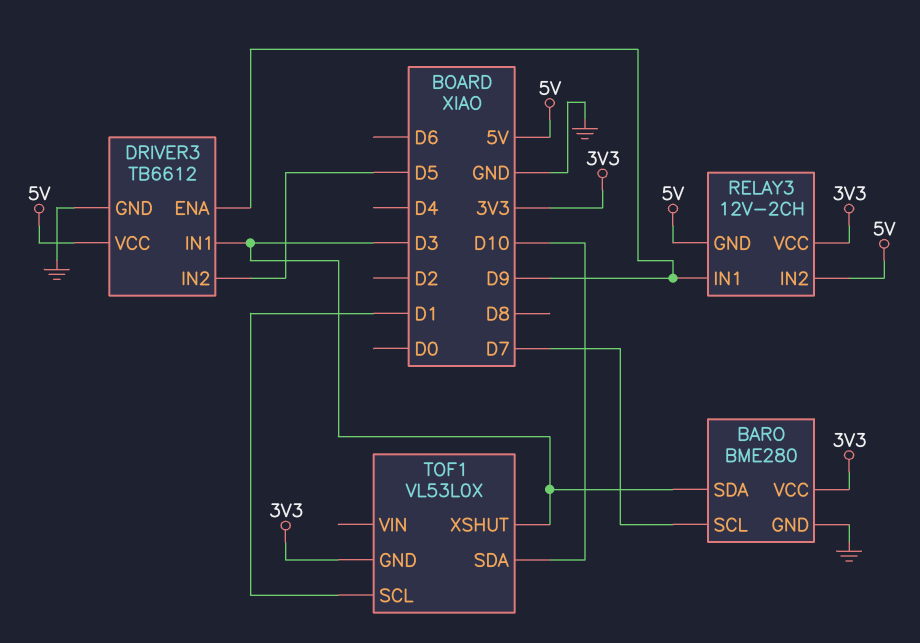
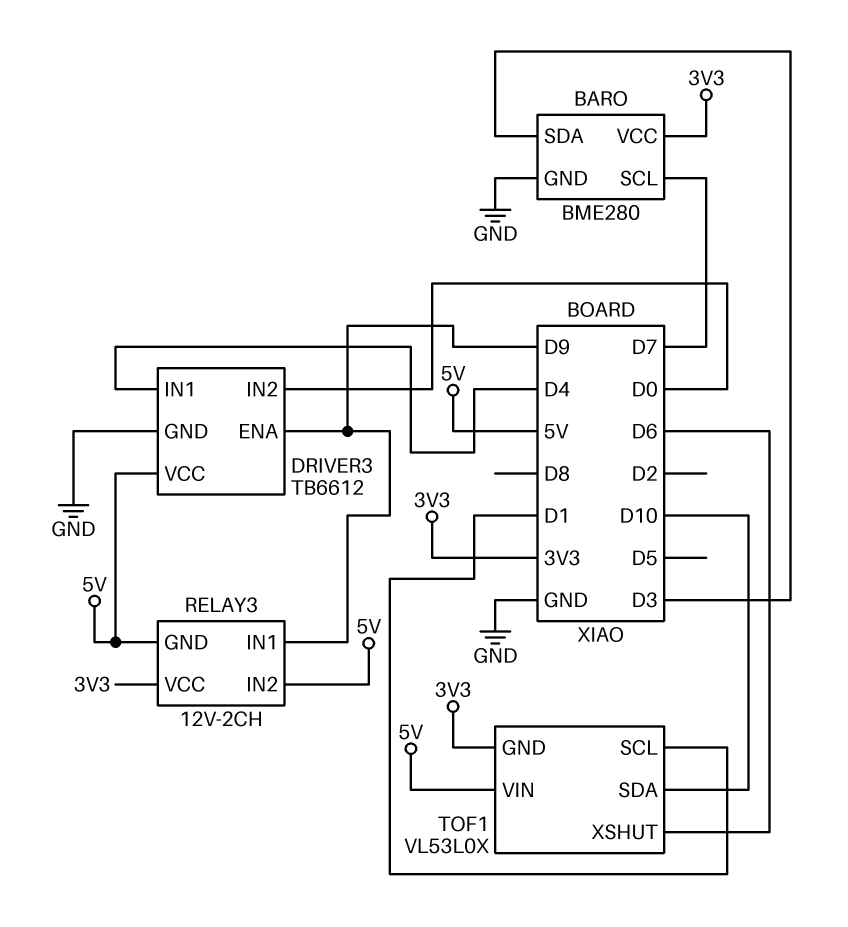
DRIVER3 pin IN1: D3 -> D4
DRIVER3 pin IN2: D5 -> D0
TOF1 pin VIN: none -> 5V
TOF1 pin XSHUT: D3 -> D6

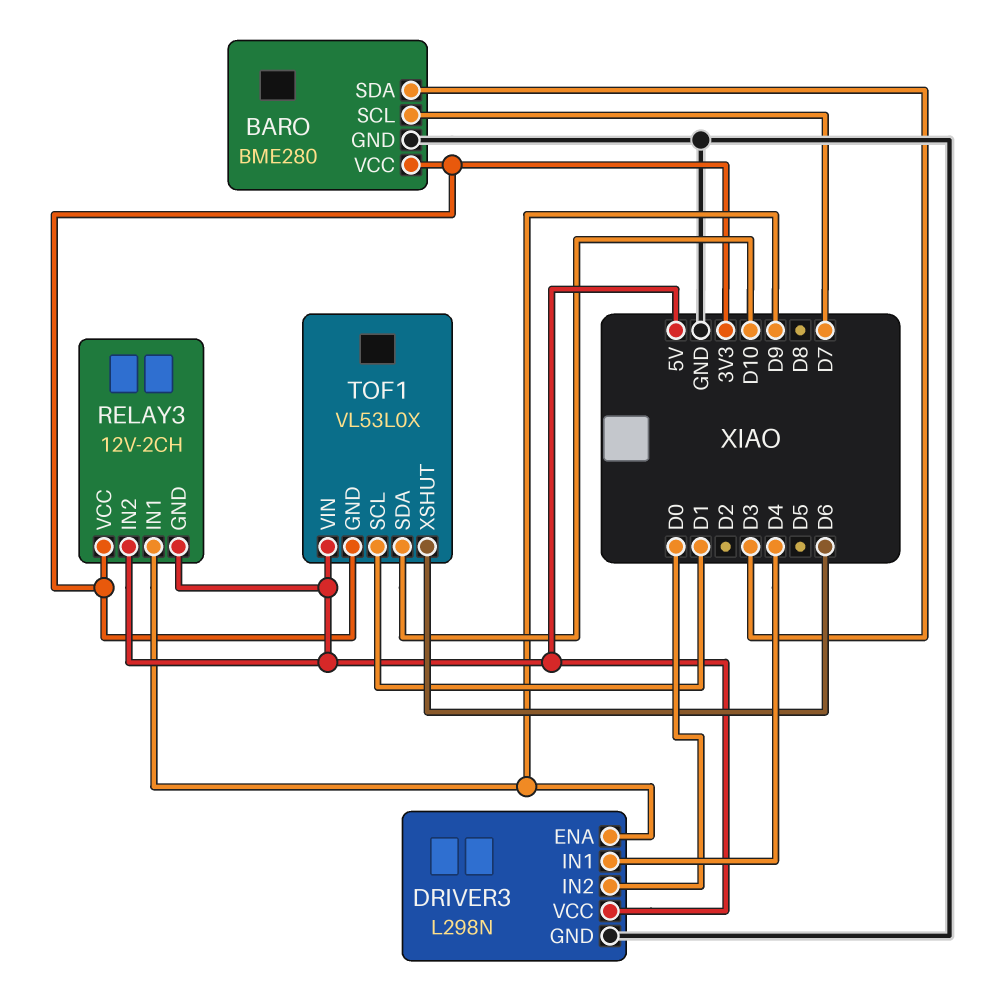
DRIVER3: TB6612 -> L298N

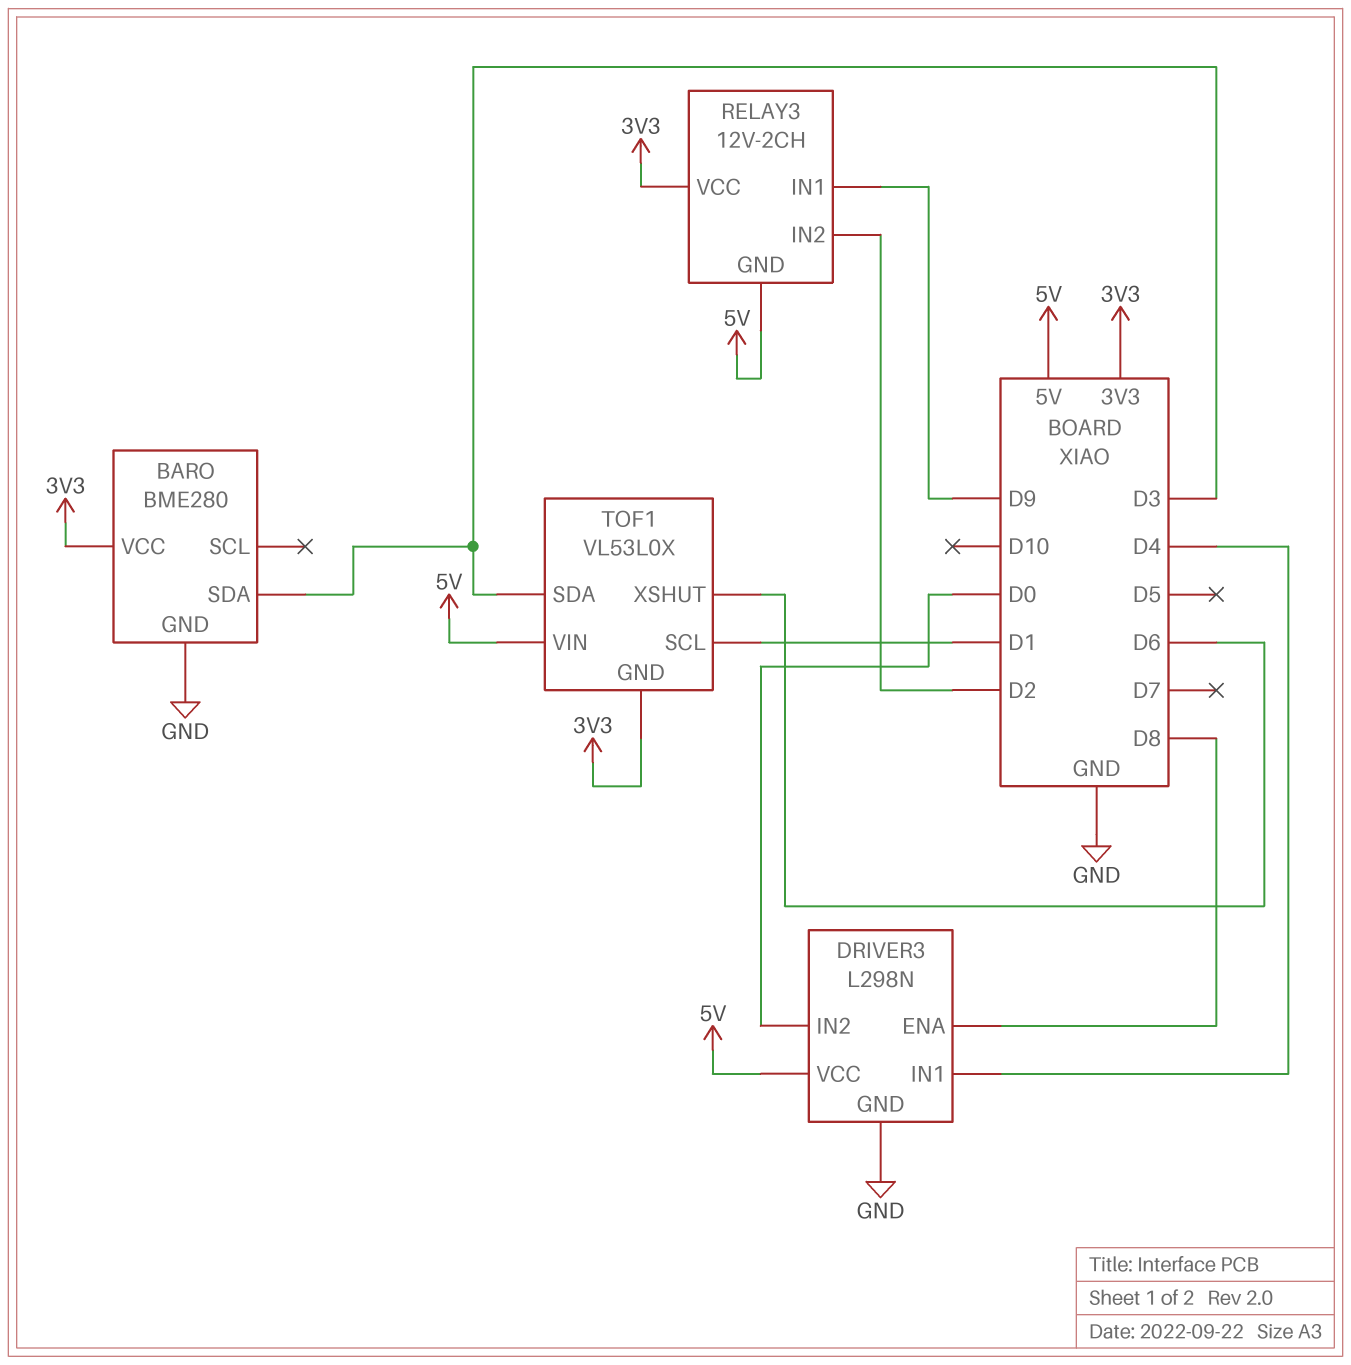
BARO pin SCL: D7 -> none
DRIVER3 pin ENA: D9 -> D8
RELAY3 pin IN2: 5V -> D2
TOF1 pin SDA: D10 -> D3

